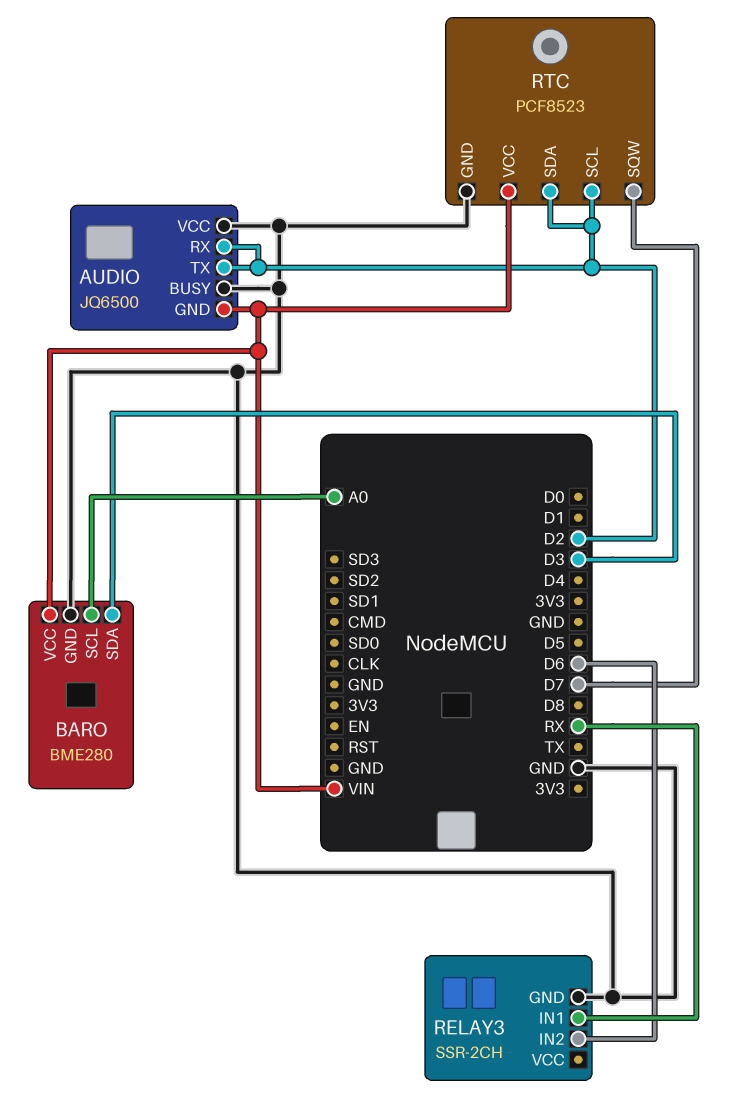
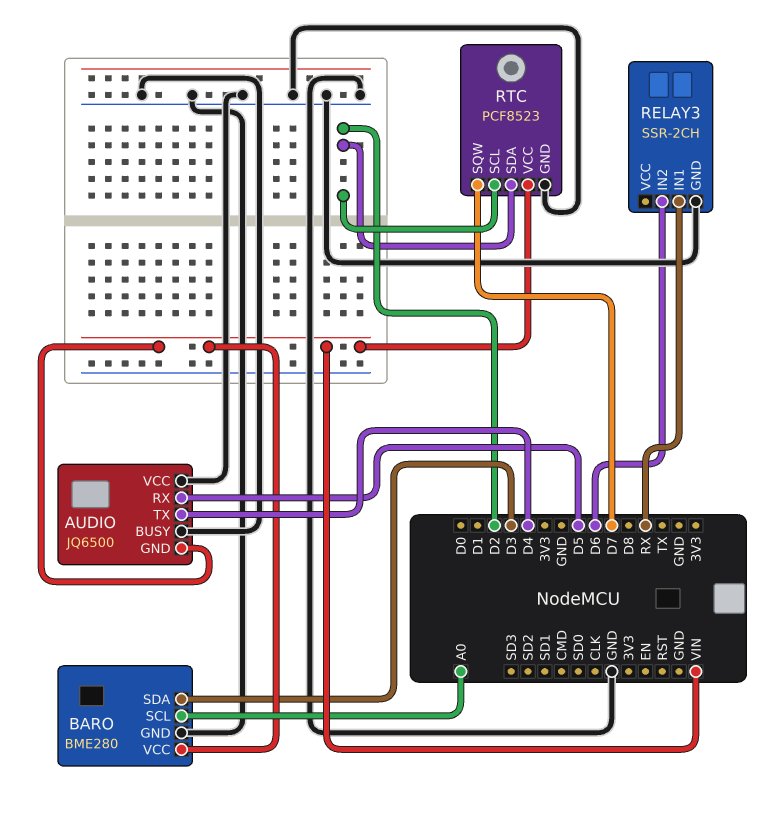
AUDIO pin RX: D2 -> D5
AUDIO pin TX: D2 -> D4

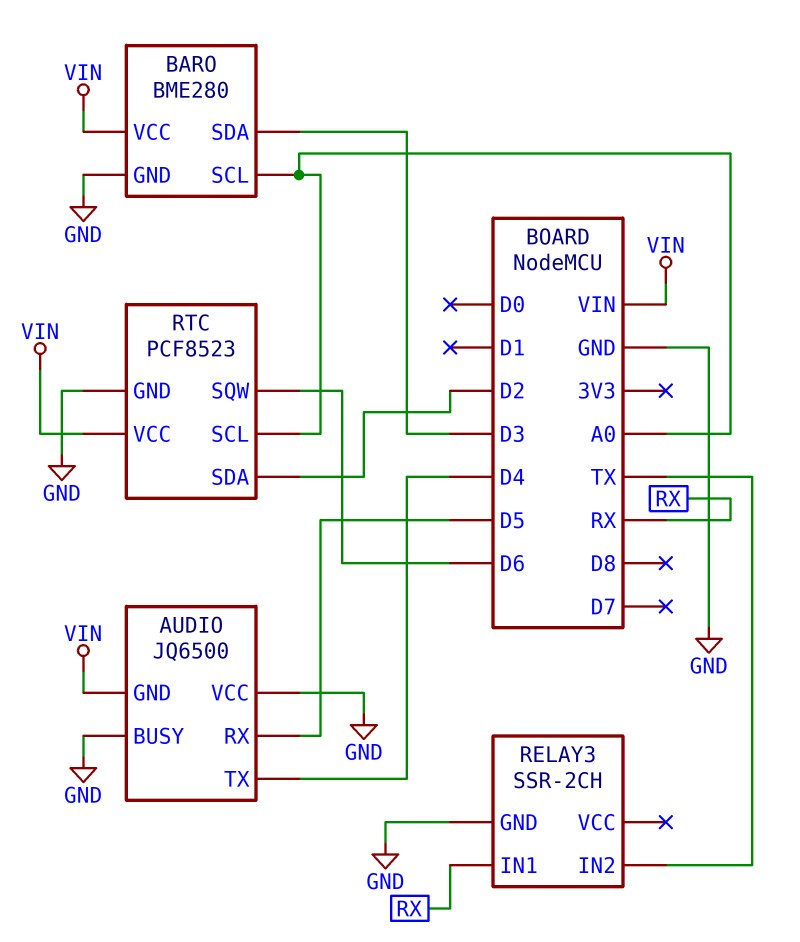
RELAY3 pin IN2: D6 -> TX
RTC pin SCL: D2 -> A0
RTC pin SQW: D7 -> D6

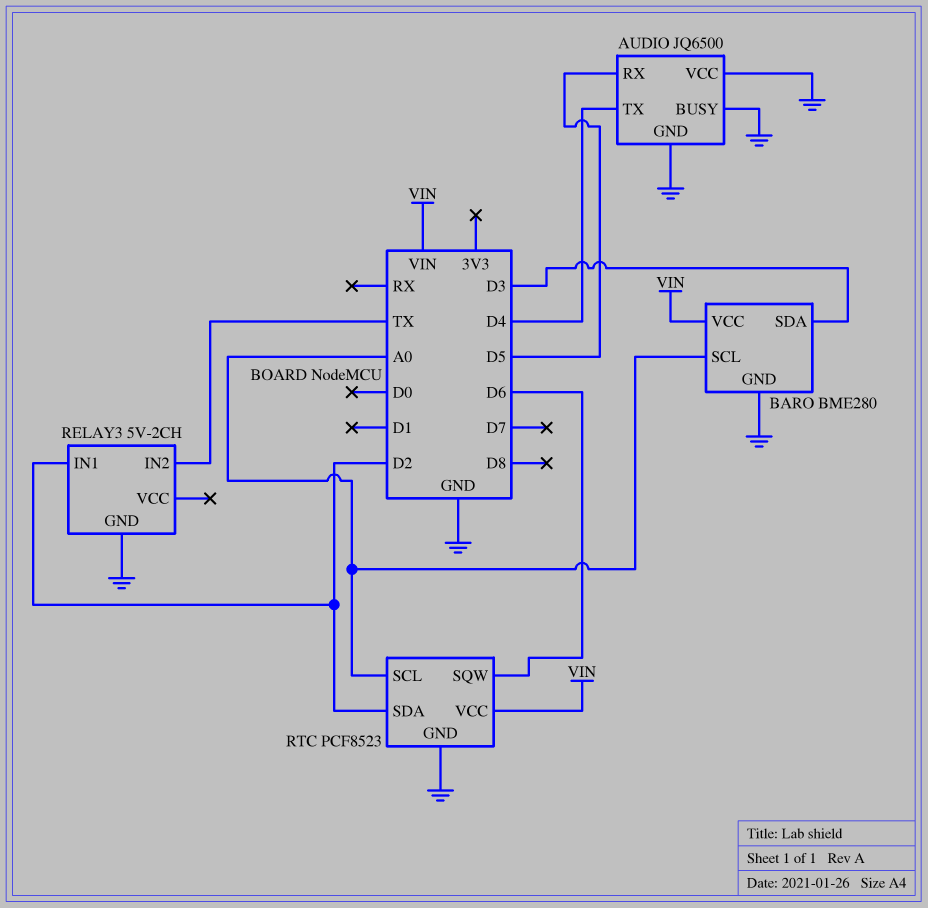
AUDIO pin GND: VIN -> GND
RELAY3: SSR-2CH -> 5V-2CH
RELAY3 pin IN1: RX -> D2

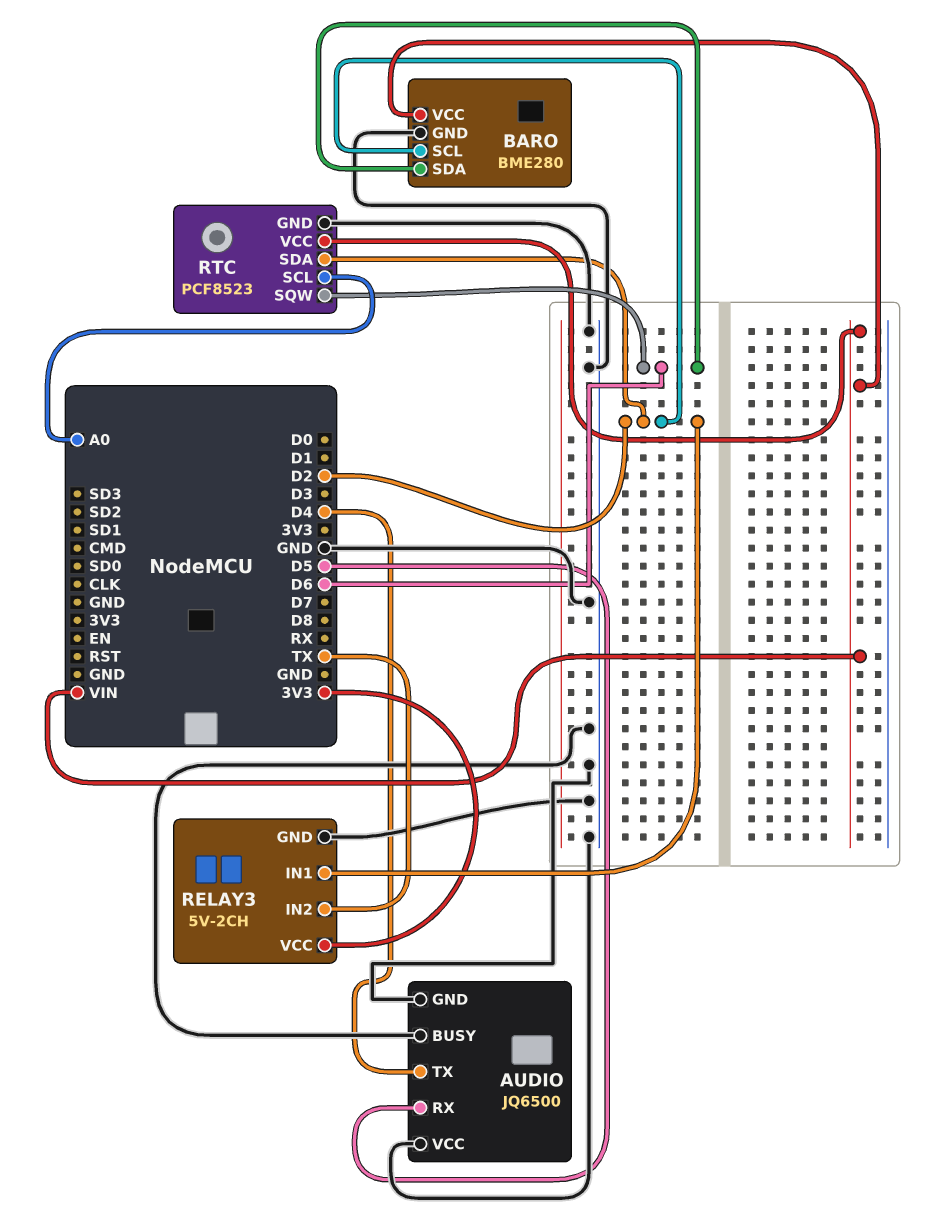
BARO pin SCL: A0 -> D2
BARO pin SDA: D3 -> D6
RELAY3 pin VCC: none -> 3V3

